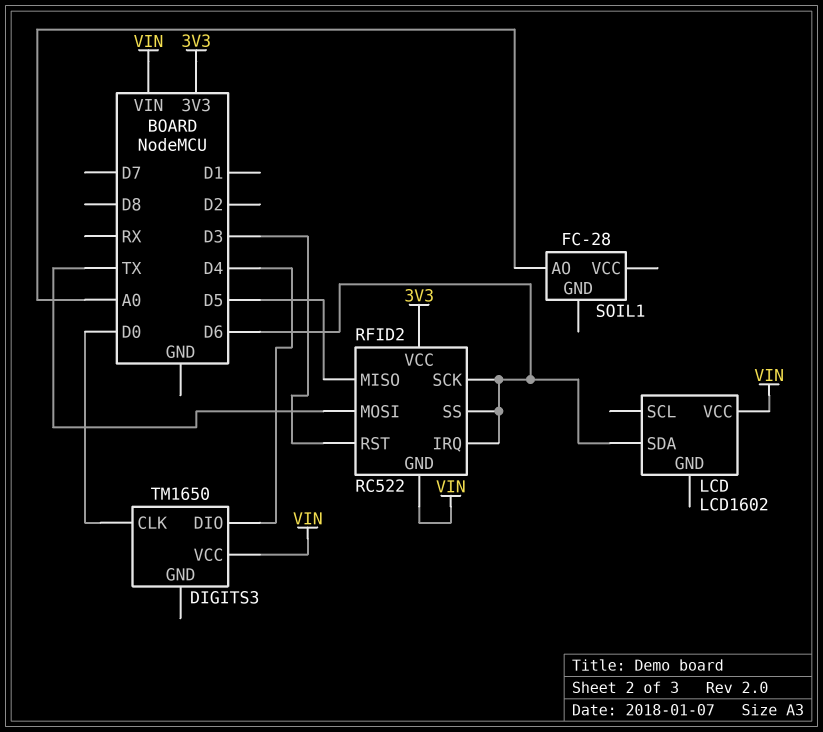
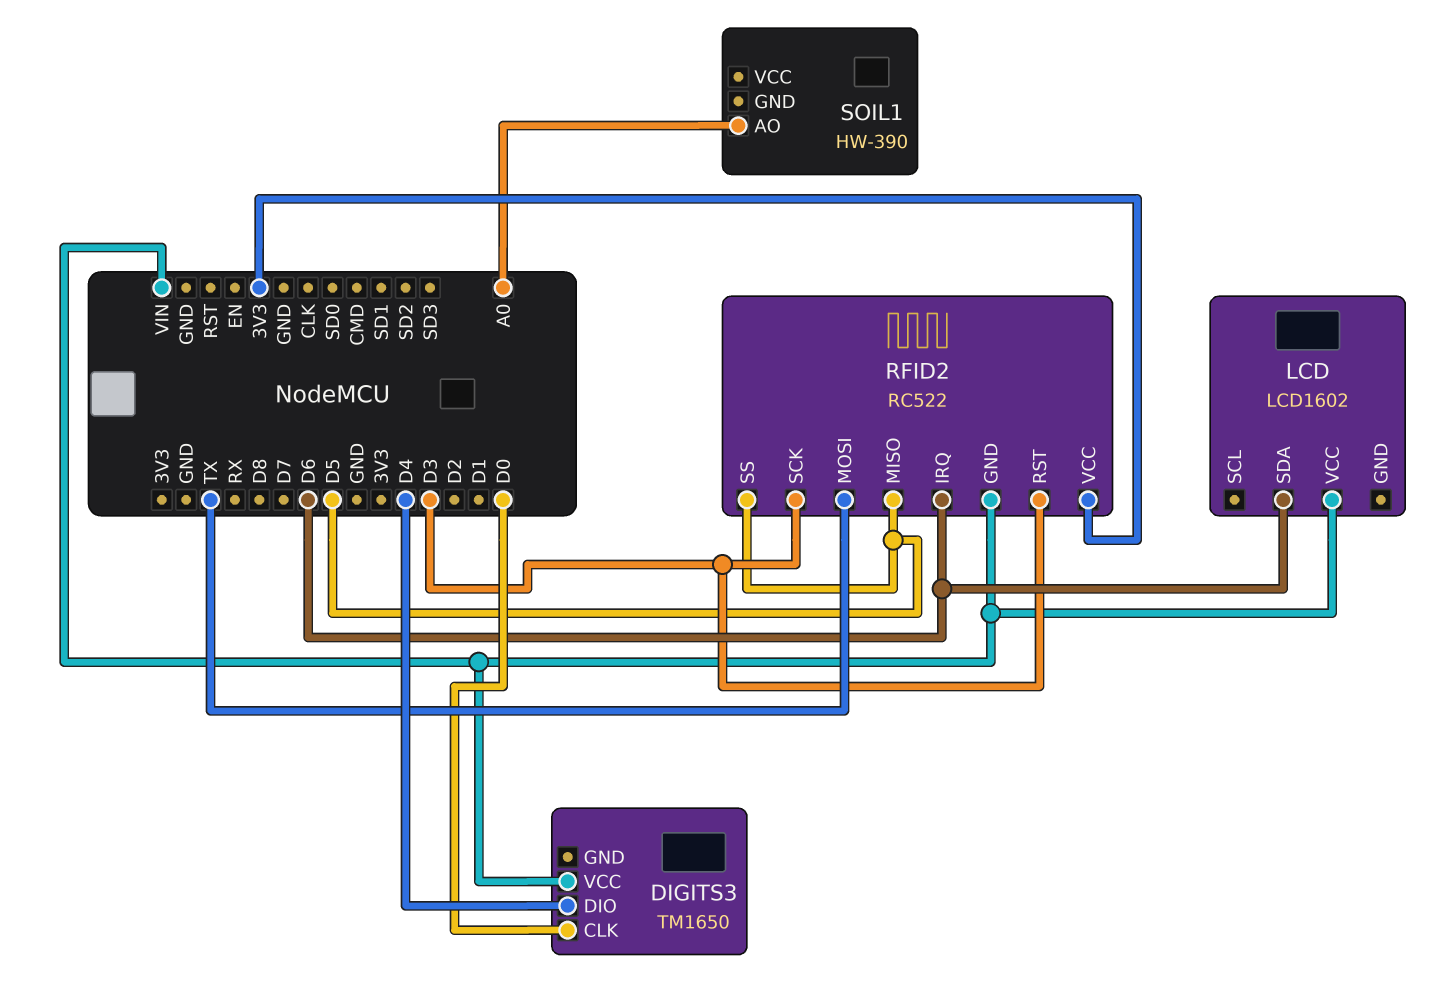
RFID2 pin SCK: D6 -> D3
RFID2 pin SS: D6 -> D5
SOIL1: FC-28 -> HW-390

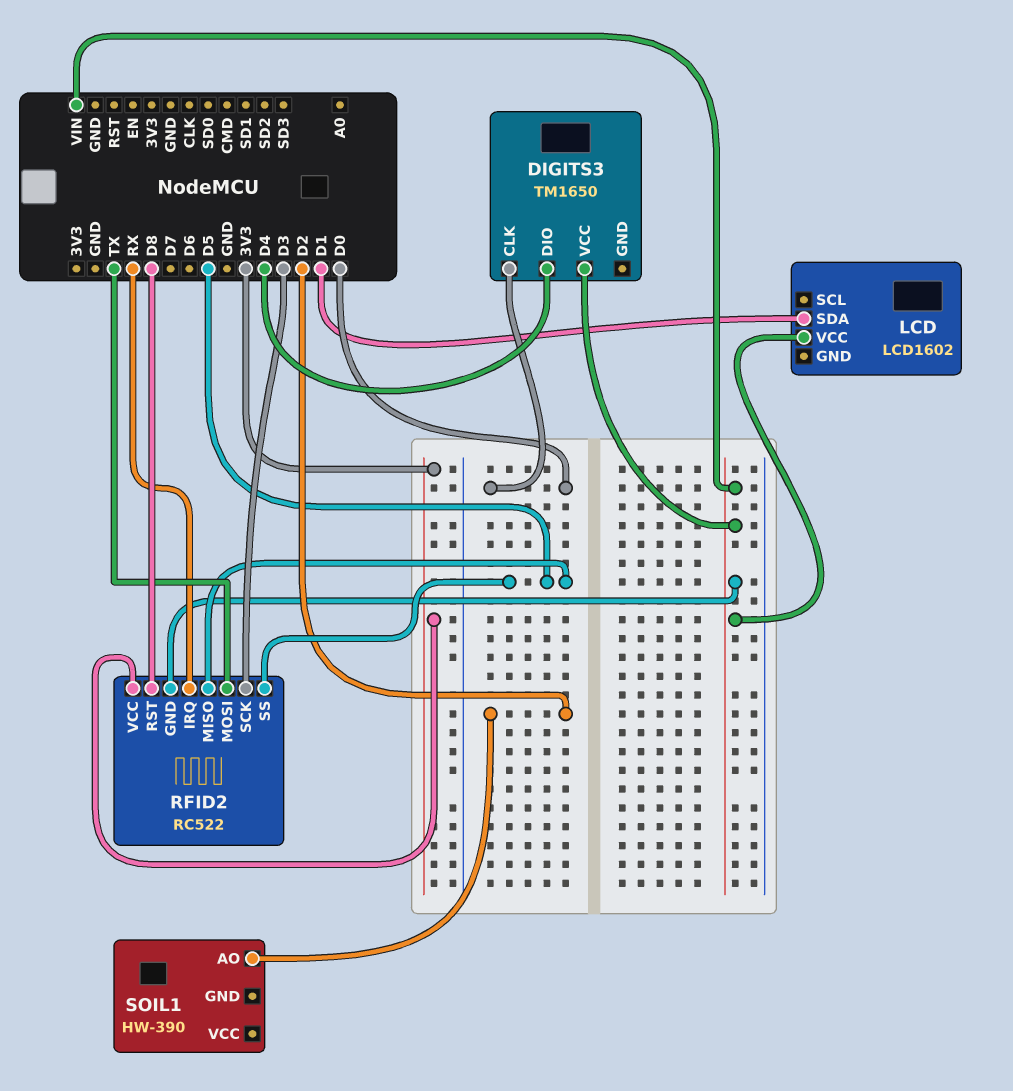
LCD pin SDA: D6 -> D1
RFID2 pin IRQ: D6 -> RX
RFID2 pin RST: D3 -> D8
SOIL1 pin AO: A0 -> D2

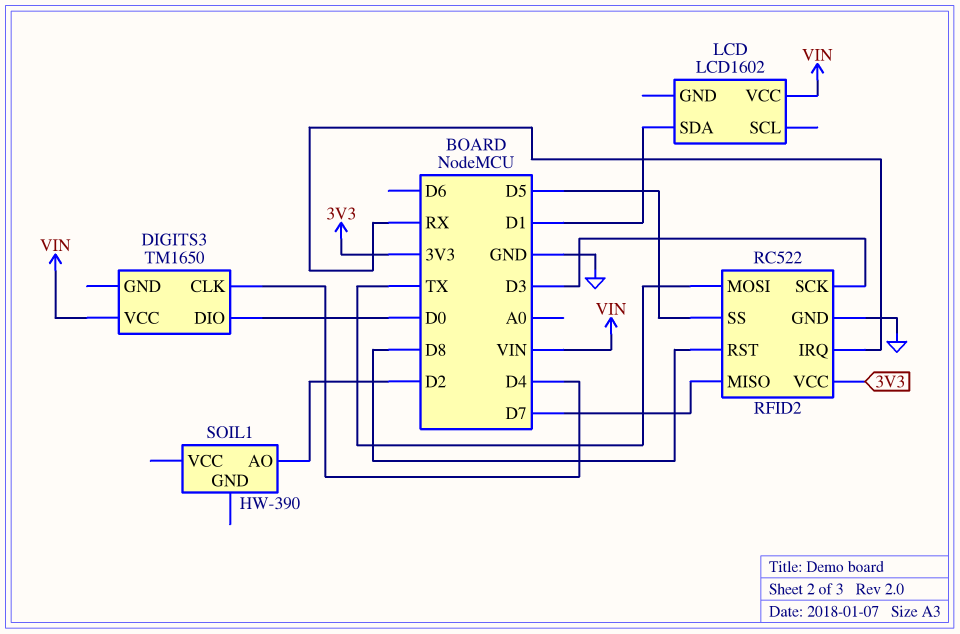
DIGITS3 pin CLK: D0 -> D4
DIGITS3 pin DIO: D4 -> D0
RFID2 pin GND: VIN -> GND
RFID2 pin MISO: D5 -> D7

